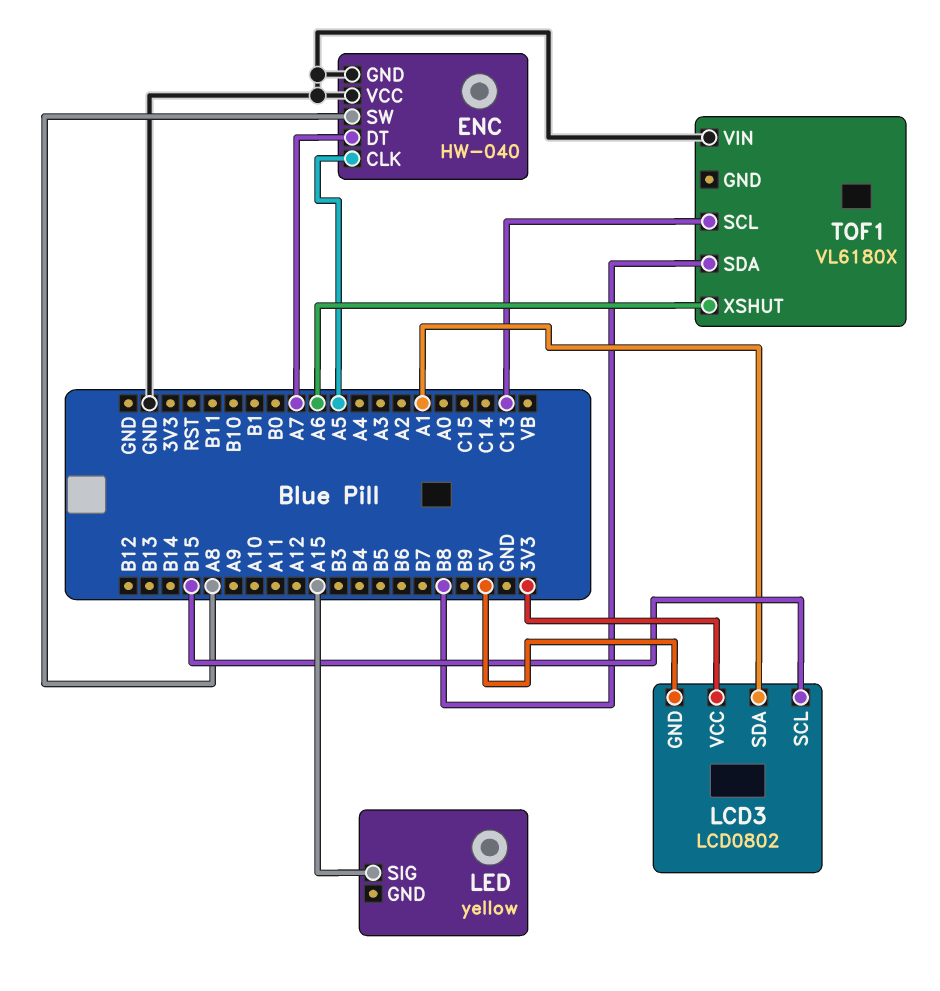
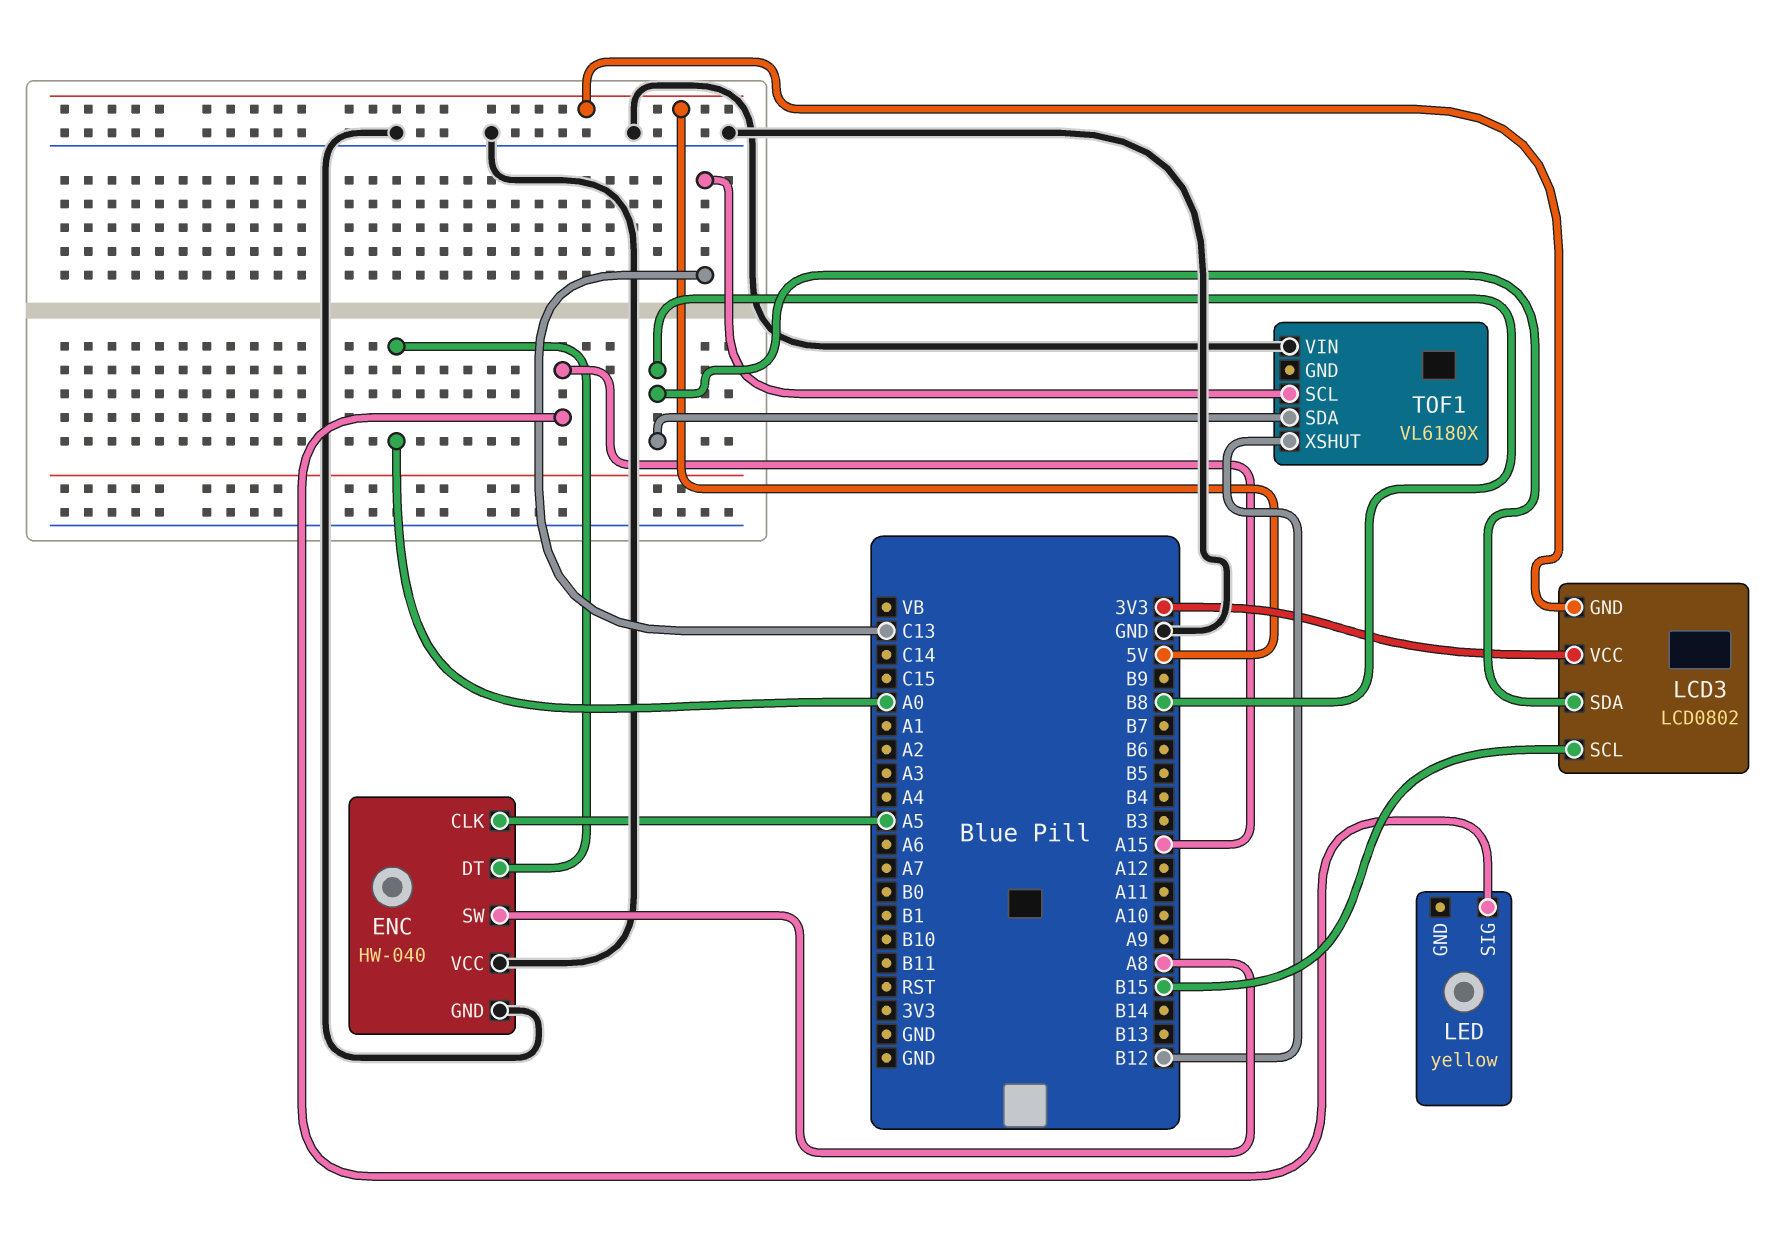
ENC pin DT: A7 -> A0
LCD3 pin SDA: A1 -> B8
TOF1 pin XSHUT: A6 -> B12

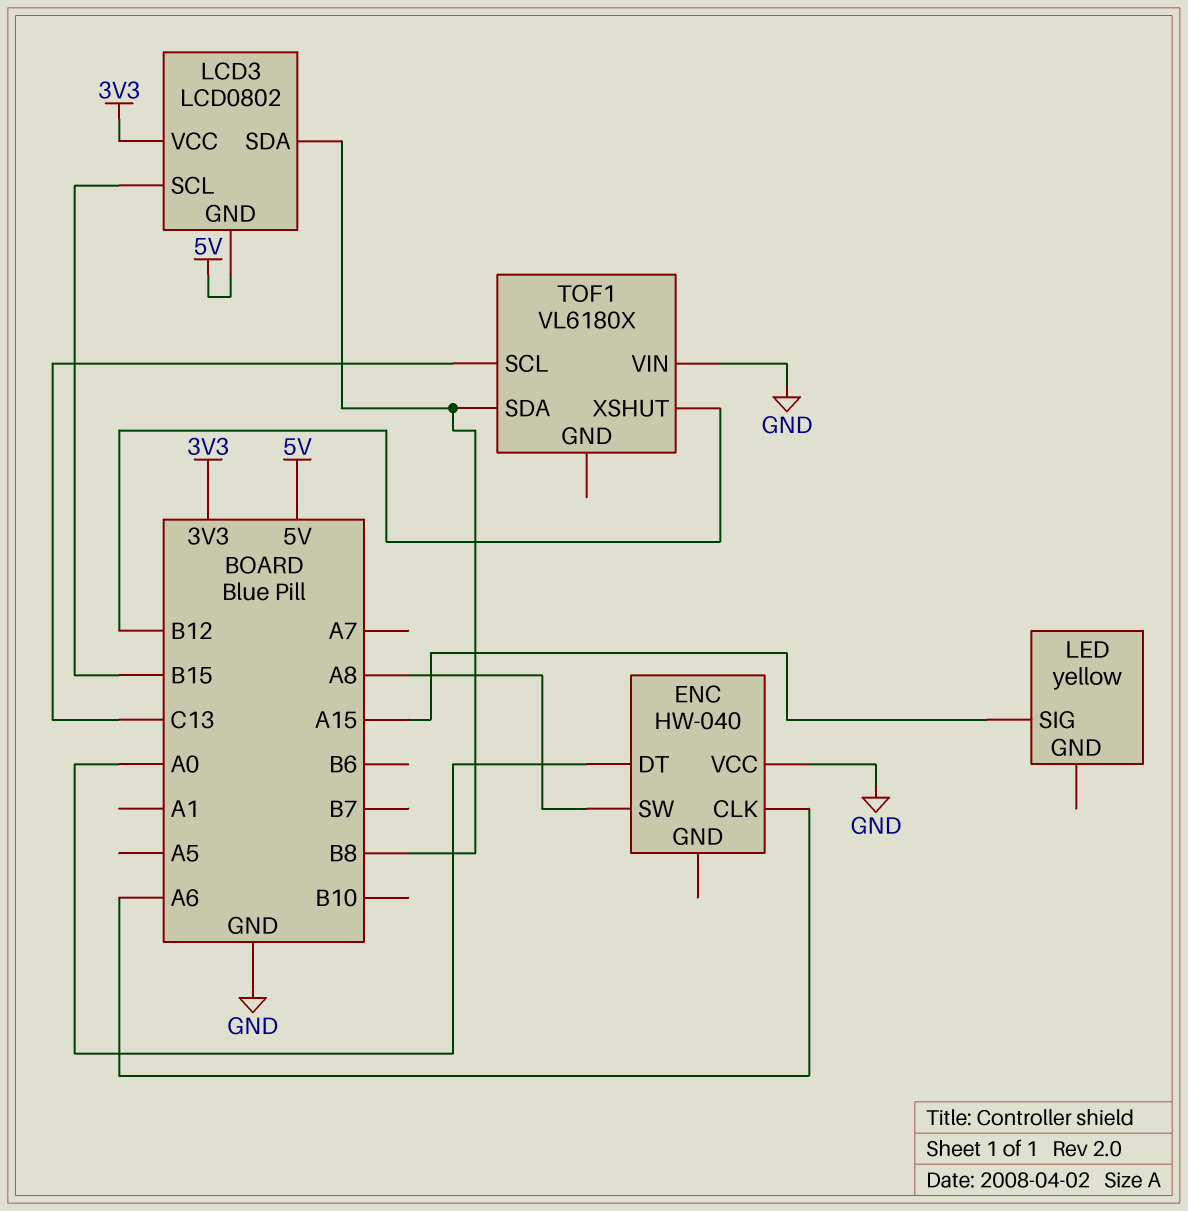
ENC pin CLK: A5 -> A6
ENC pin GND: GND -> none

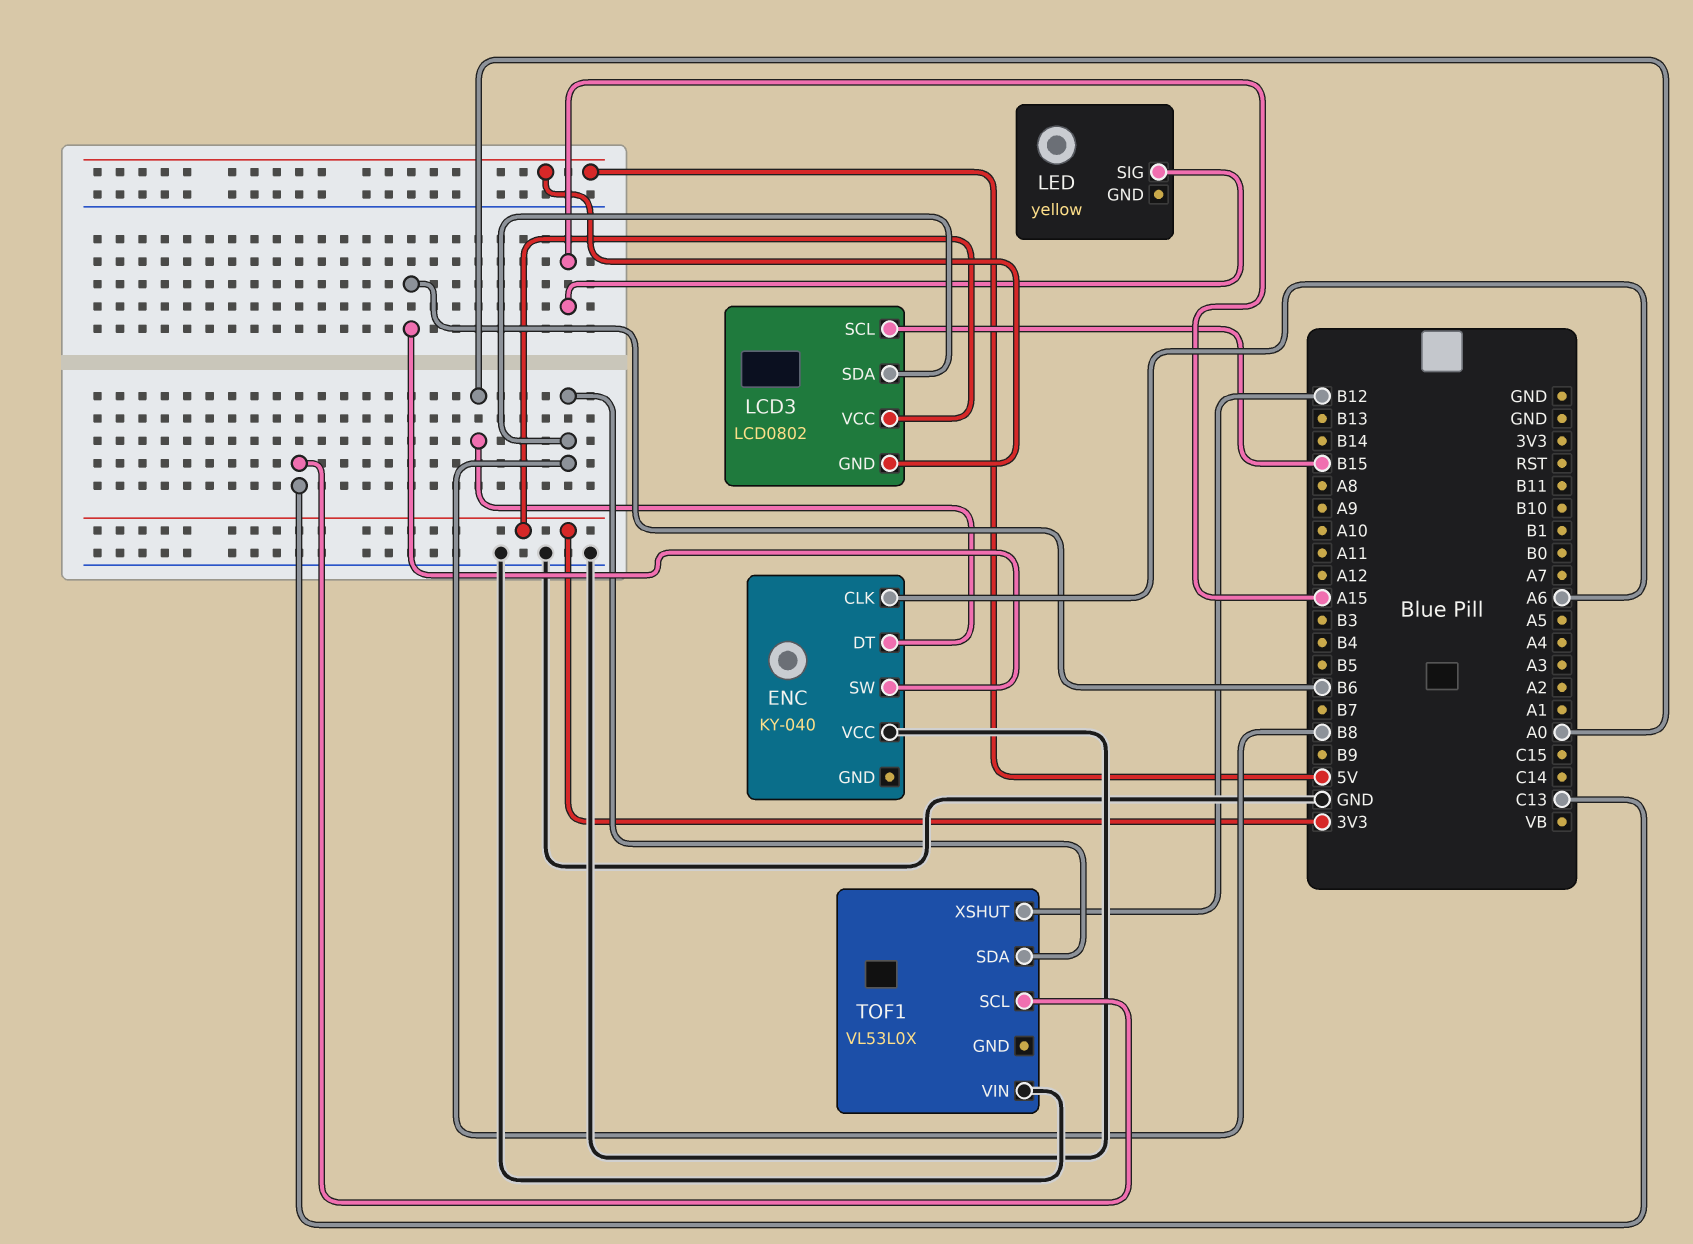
ENC: HW-040 -> KY-040
ENC pin SW: A8 -> B6
TOF1: VL6180X -> VL53L0X

